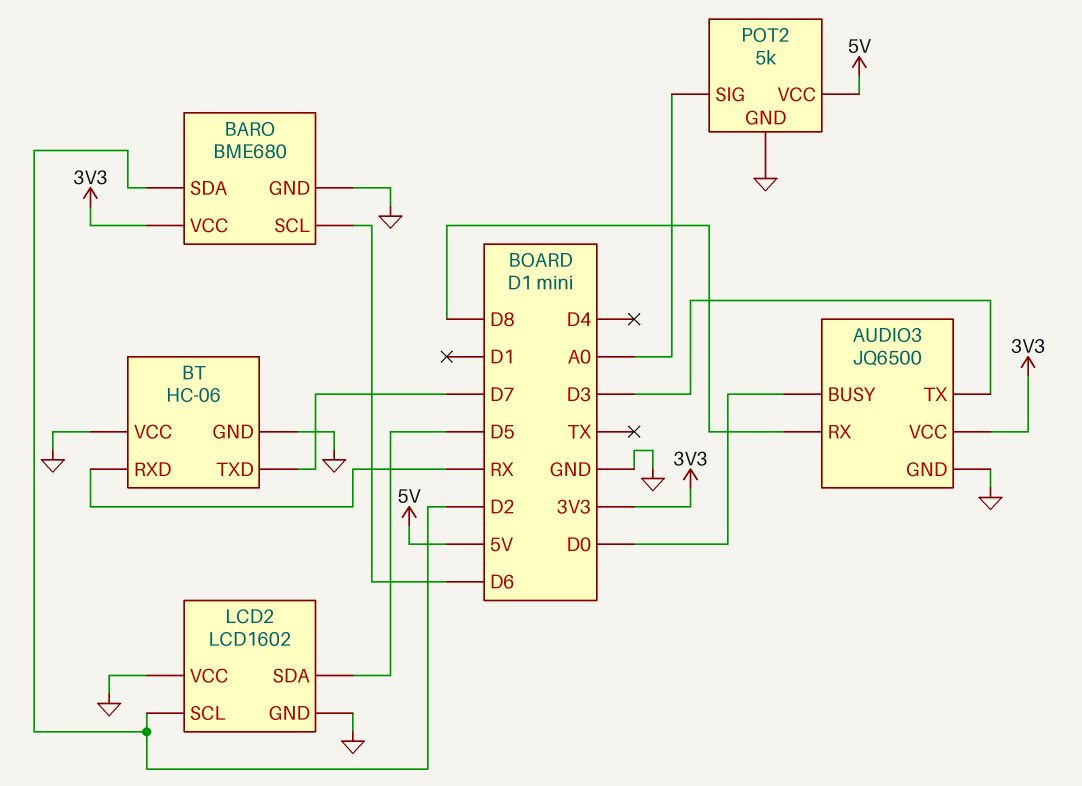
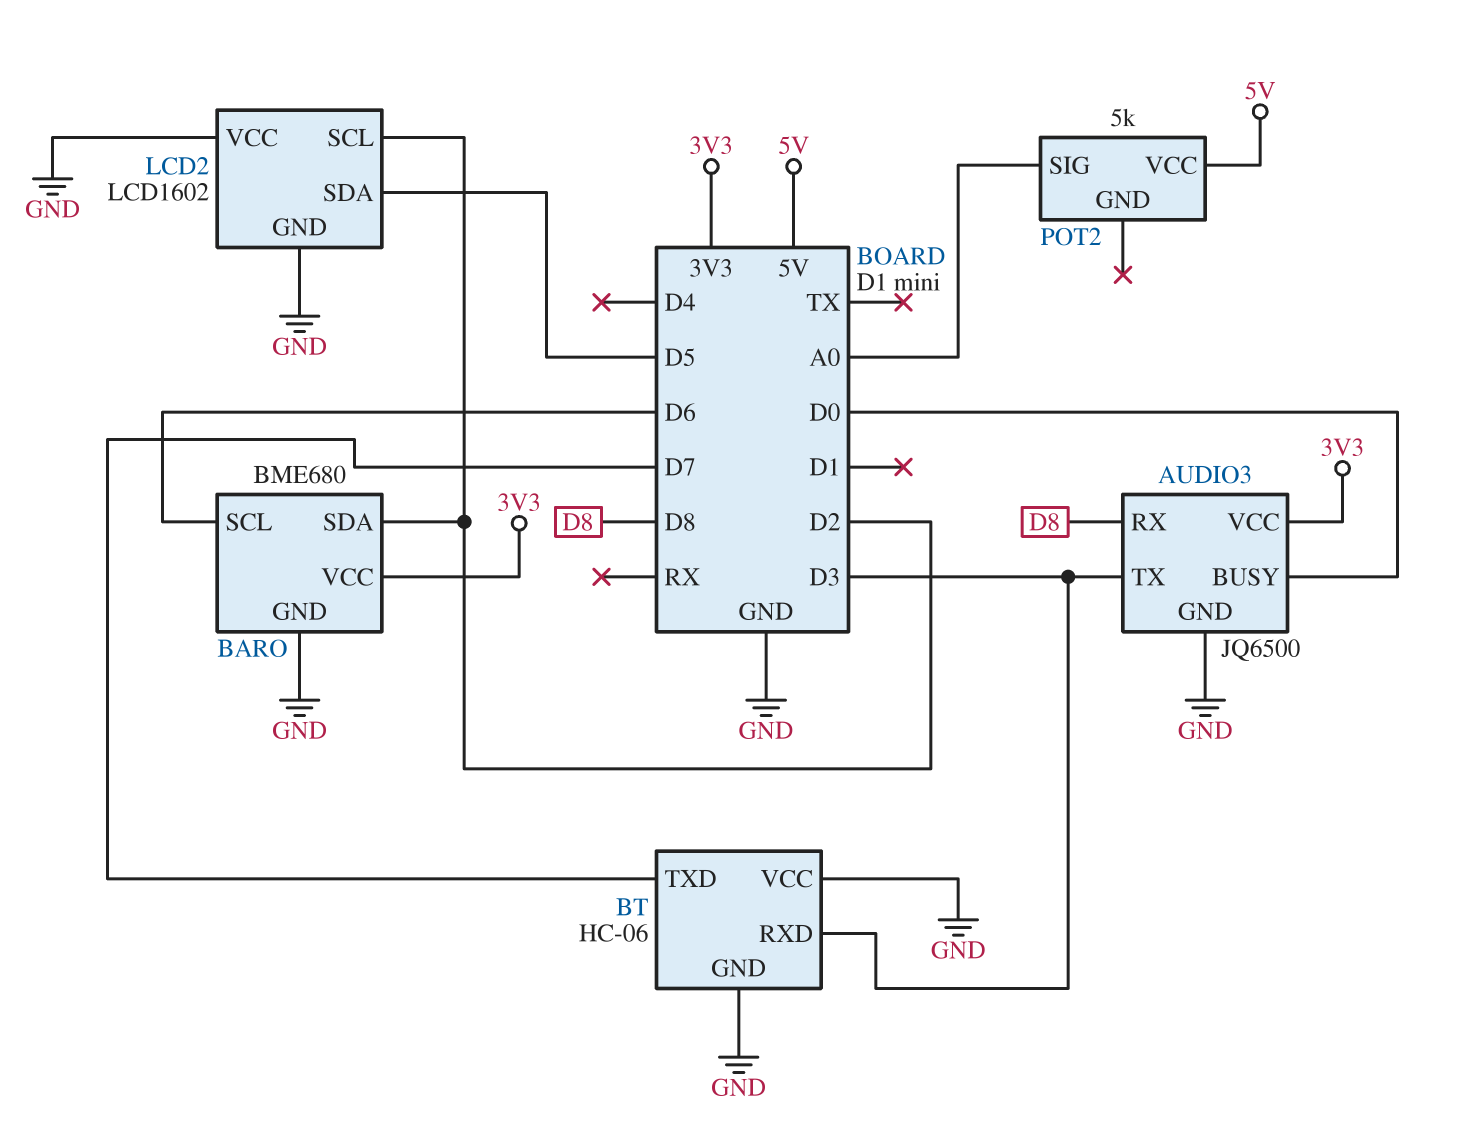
BT pin RXD: RX -> D3
POT2 pin GND: GND -> none

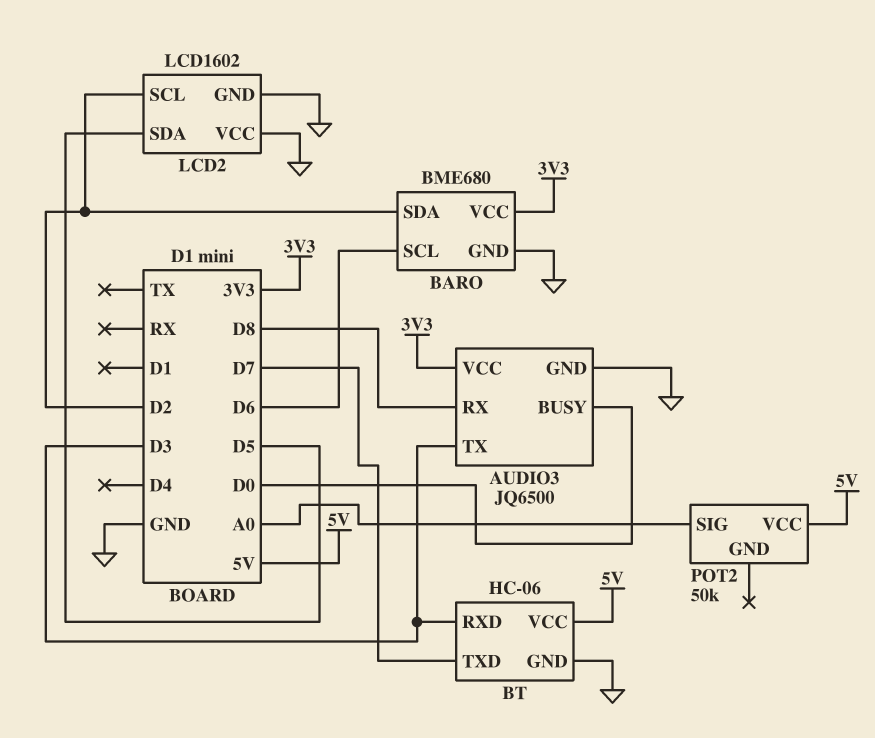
BT pin VCC: GND -> 5V
POT2: 5k -> 50k

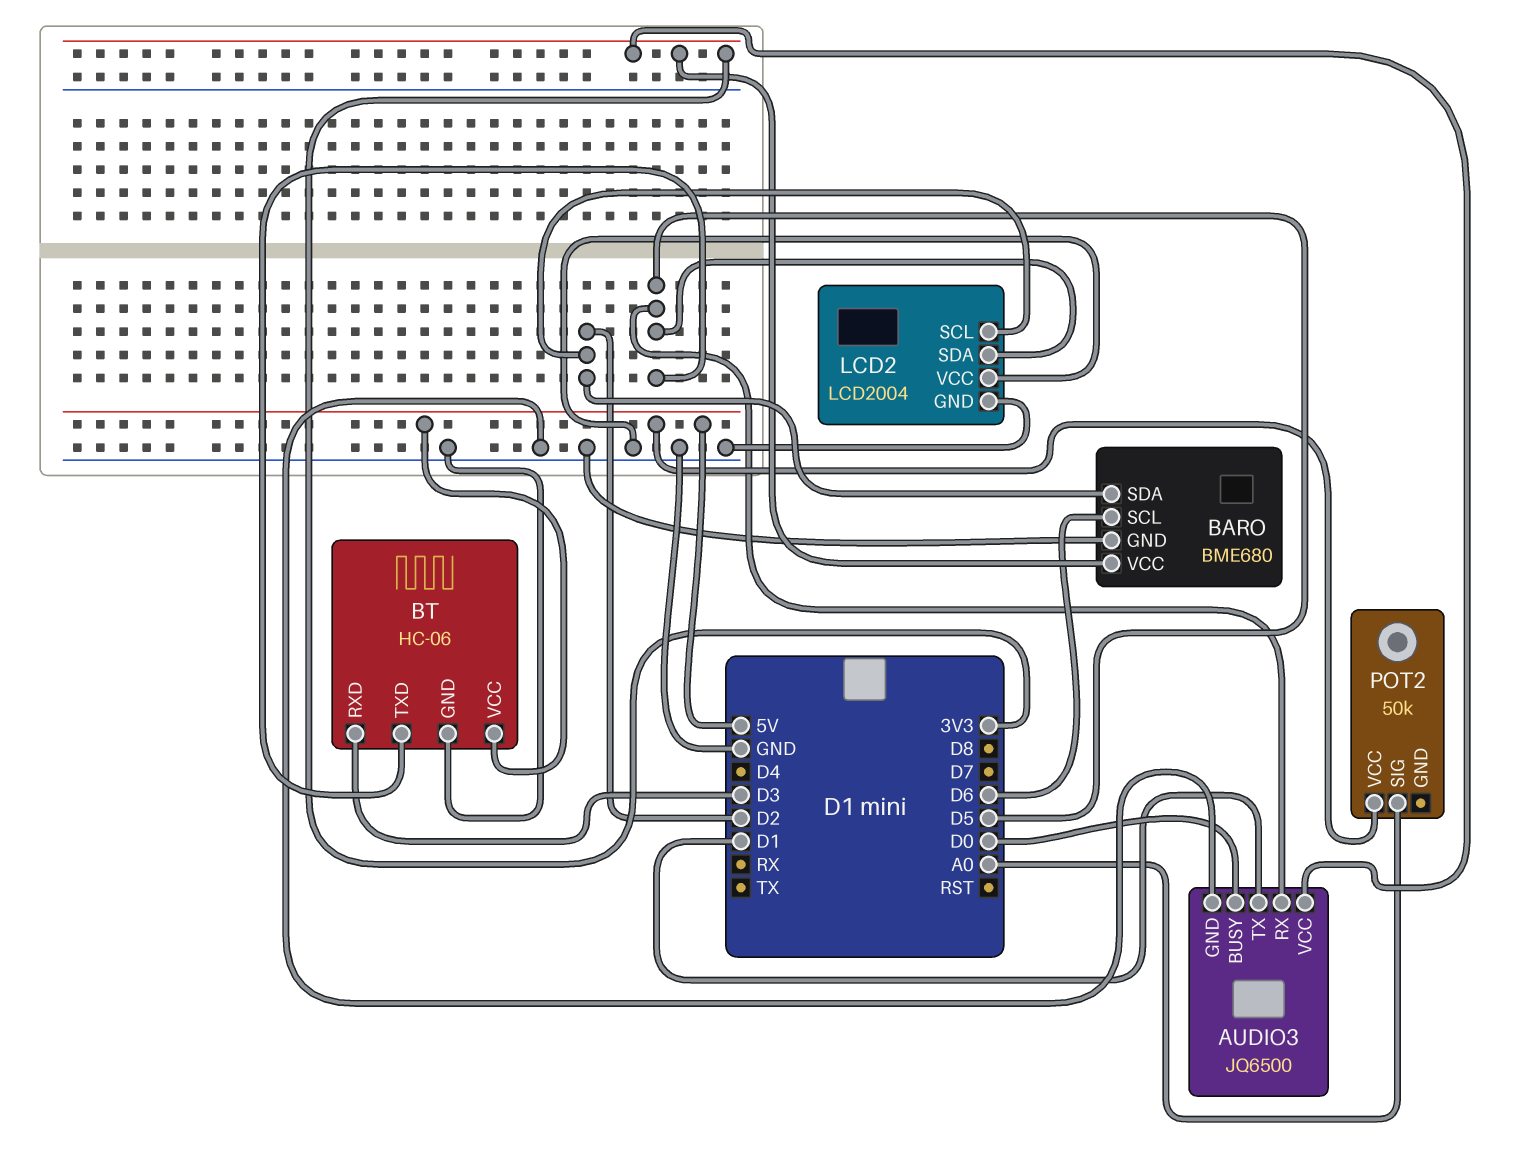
AUDIO3 pin RX: D8 -> D5
AUDIO3 pin TX: D3 -> D1
BT pin TXD: D7 -> D5
LCD2: LCD1602 -> LCD2004

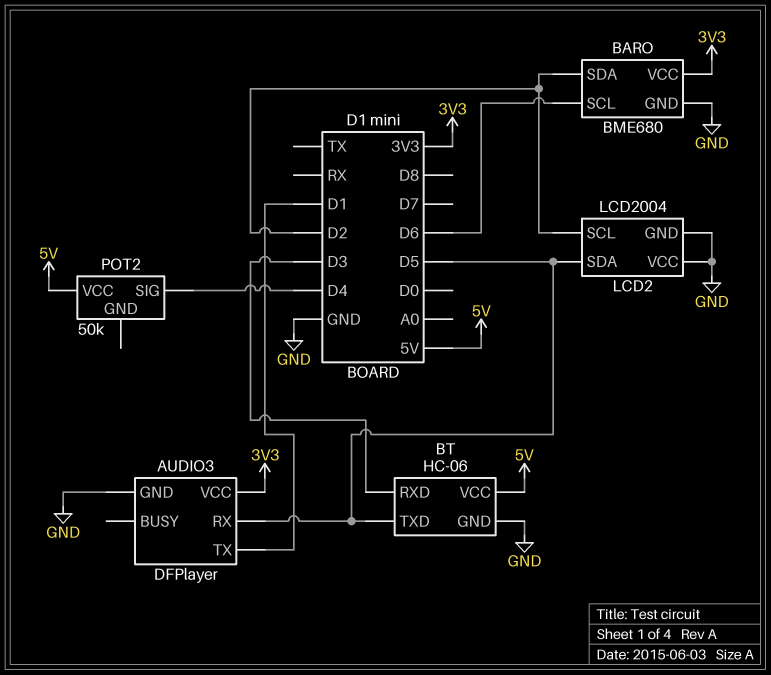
AUDIO3: JQ6500 -> DFPlayer
AUDIO3 pin BUSY: D0 -> none
POT2 pin SIG: A0 -> D4

